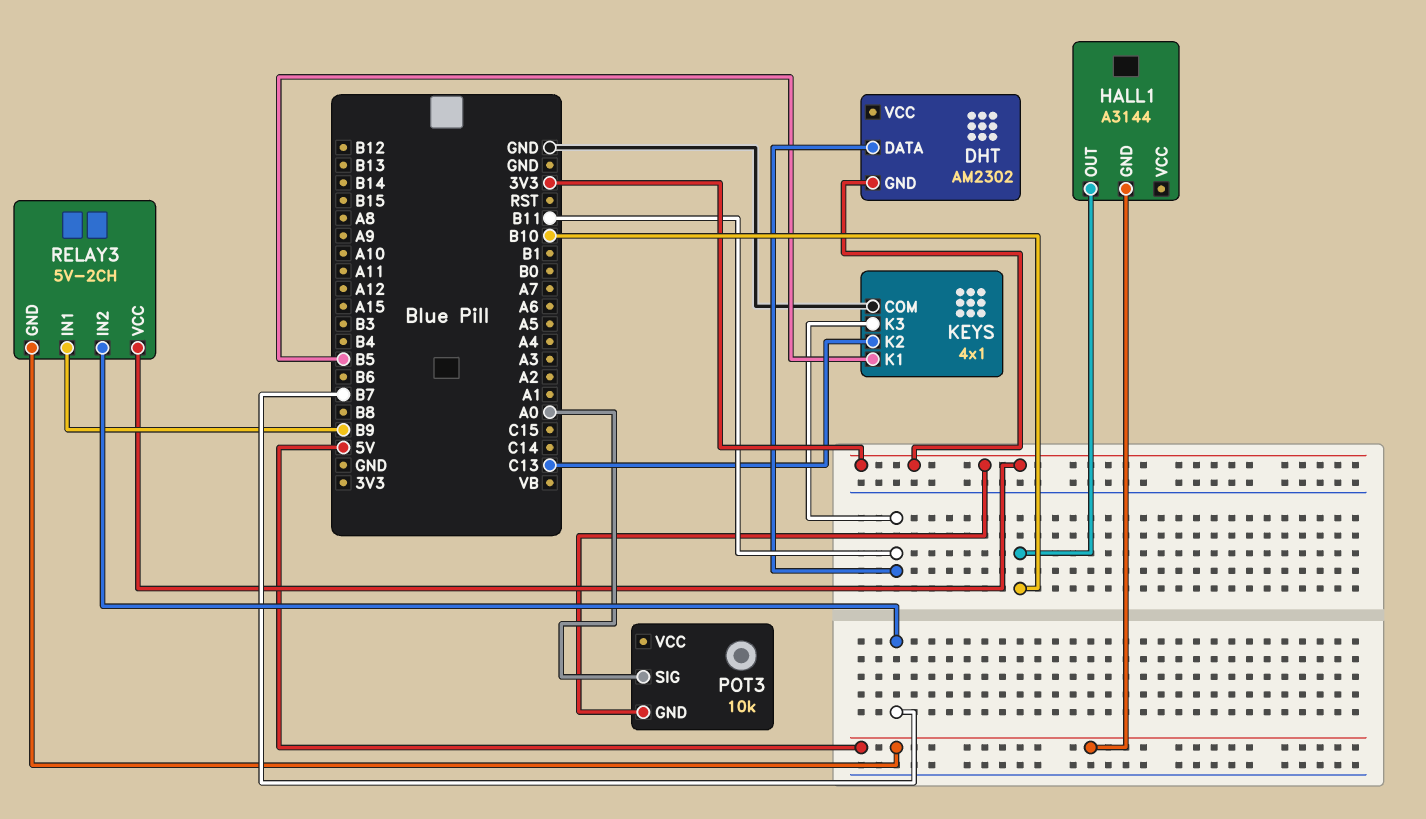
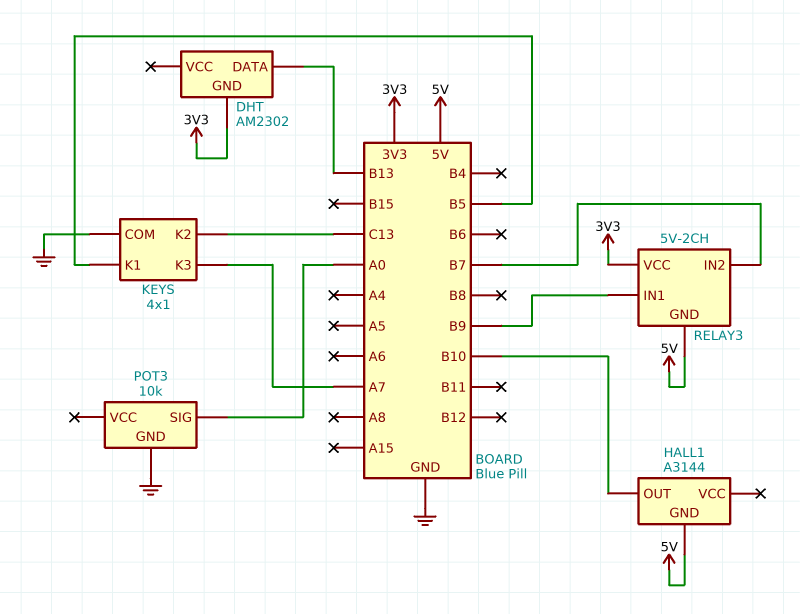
DHT pin DATA: B11 -> B13
KEYS pin K3: B11 -> A7
POT3 pin GND: 3V3 -> GND

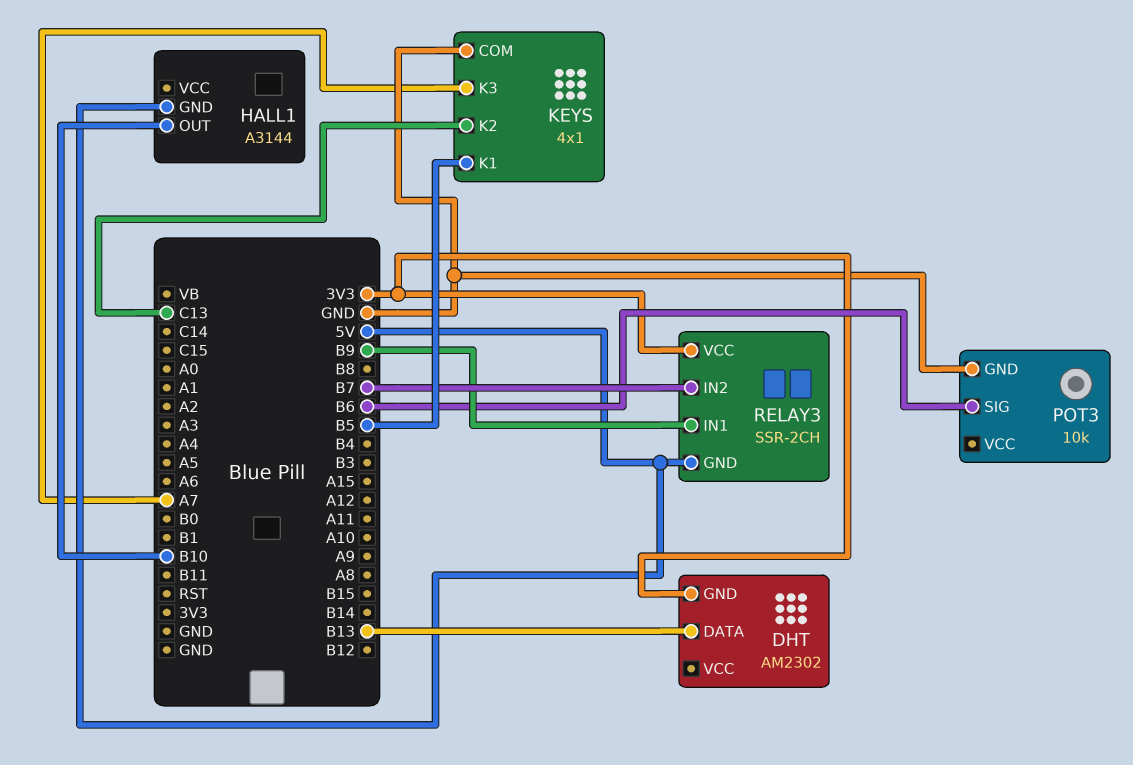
POT3 pin SIG: A0 -> B6
RELAY3: 5V-2CH -> SSR-2CH

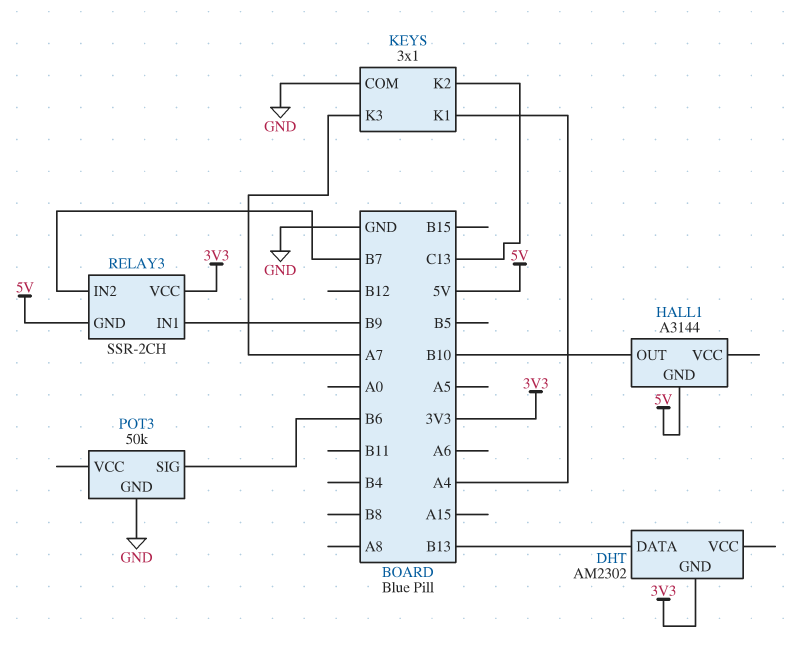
KEYS: 4x1 -> 3x1
KEYS pin K1: B5 -> A4
POT3: 10k -> 50k

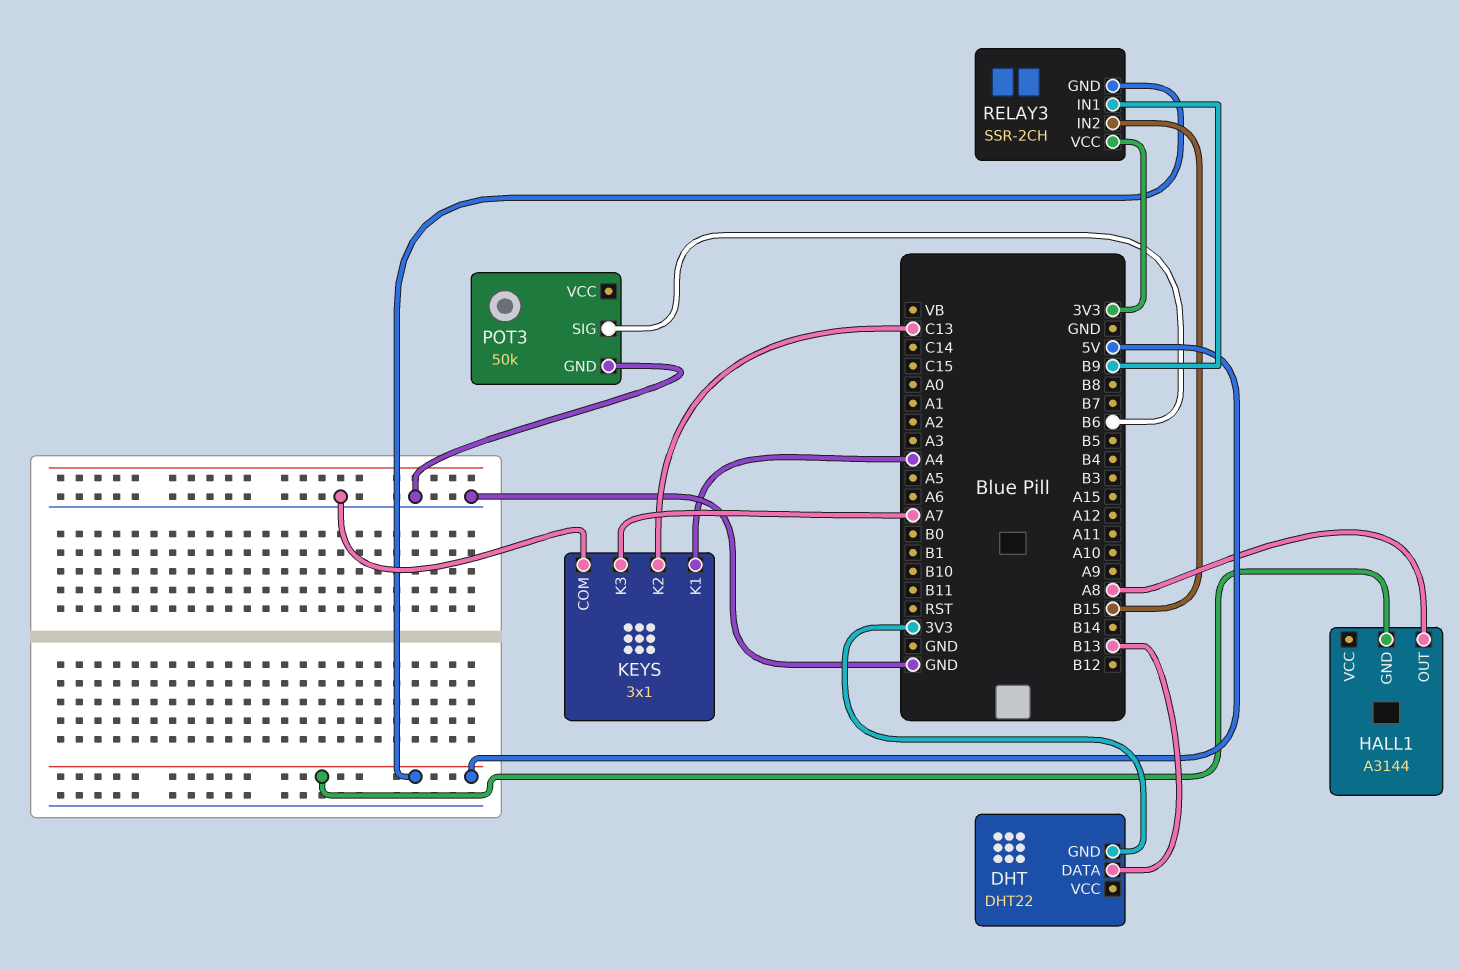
DHT: AM2302 -> DHT22
HALL1 pin OUT: B10 -> A8
RELAY3 pin IN2: B7 -> B15

